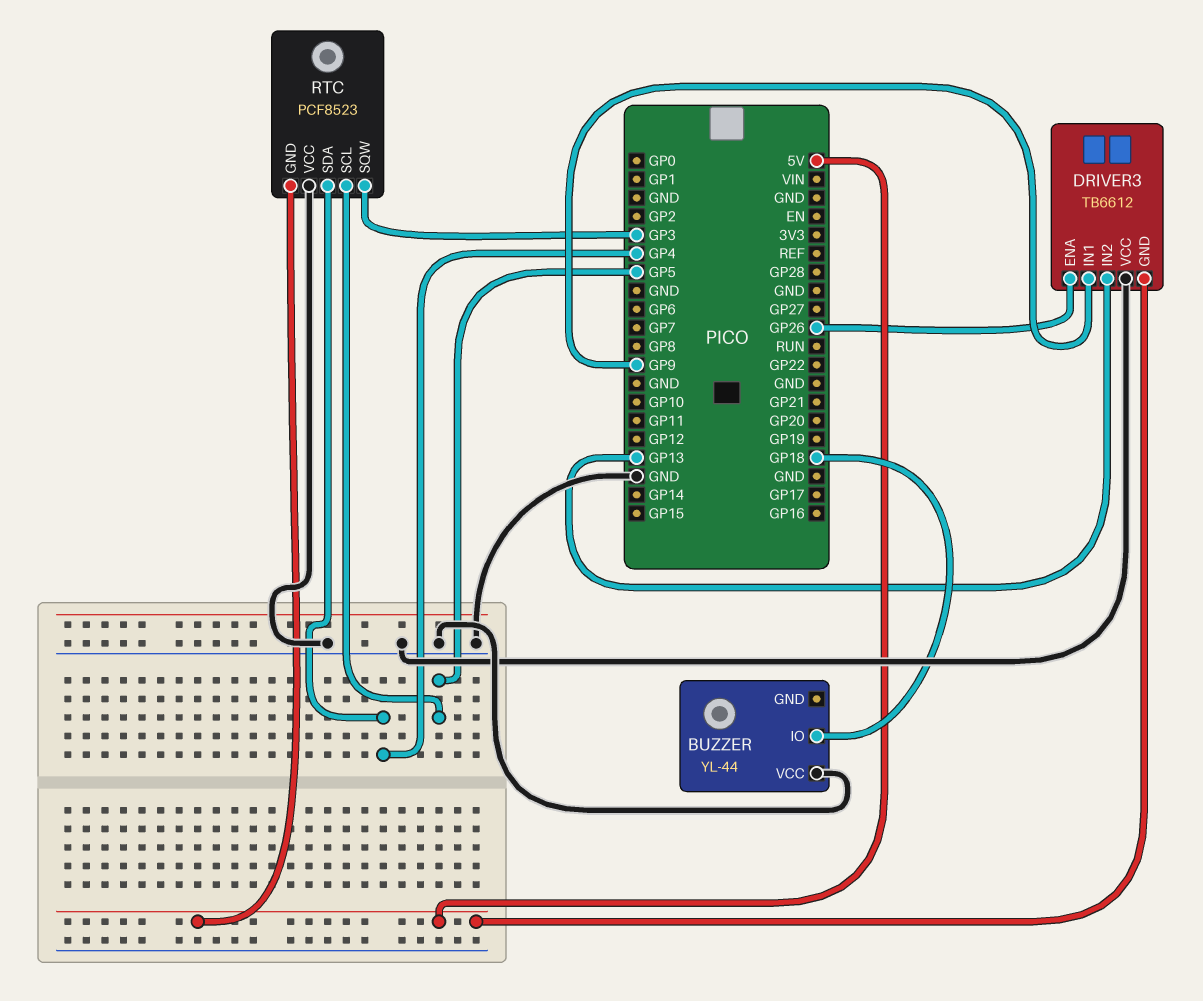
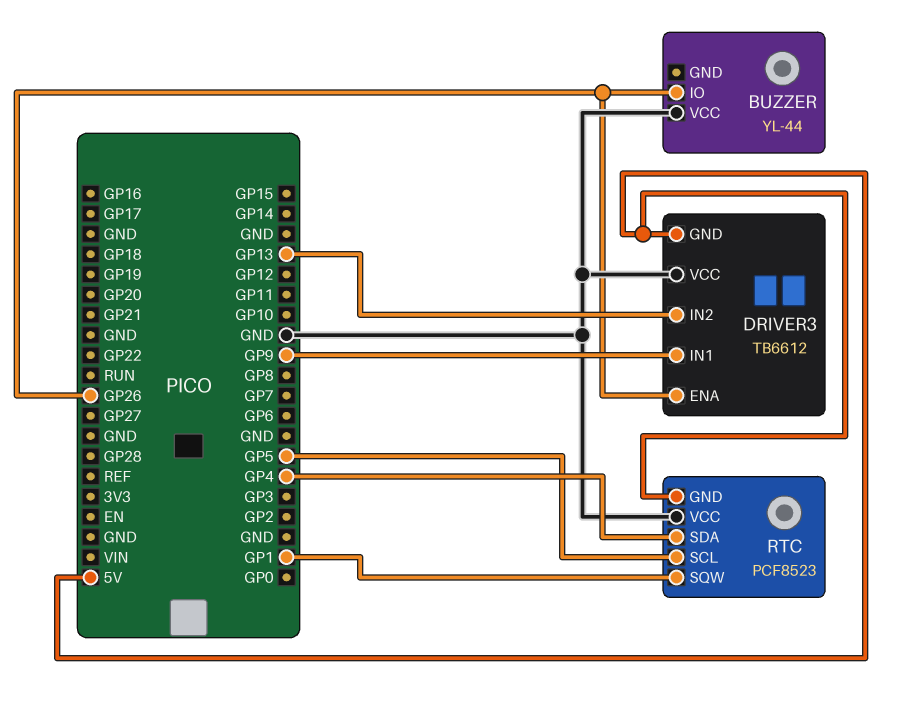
BUZZER pin IO: GP18 -> GP26
RTC pin SQW: GP3 -> GP1

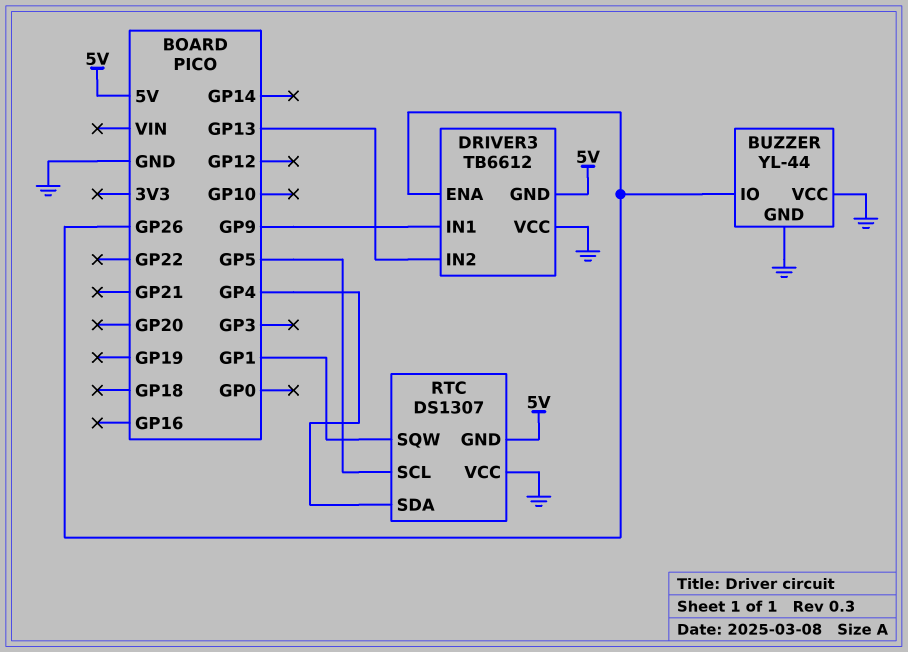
BUZZER pin GND: none -> GND
RTC: PCF8523 -> DS1307

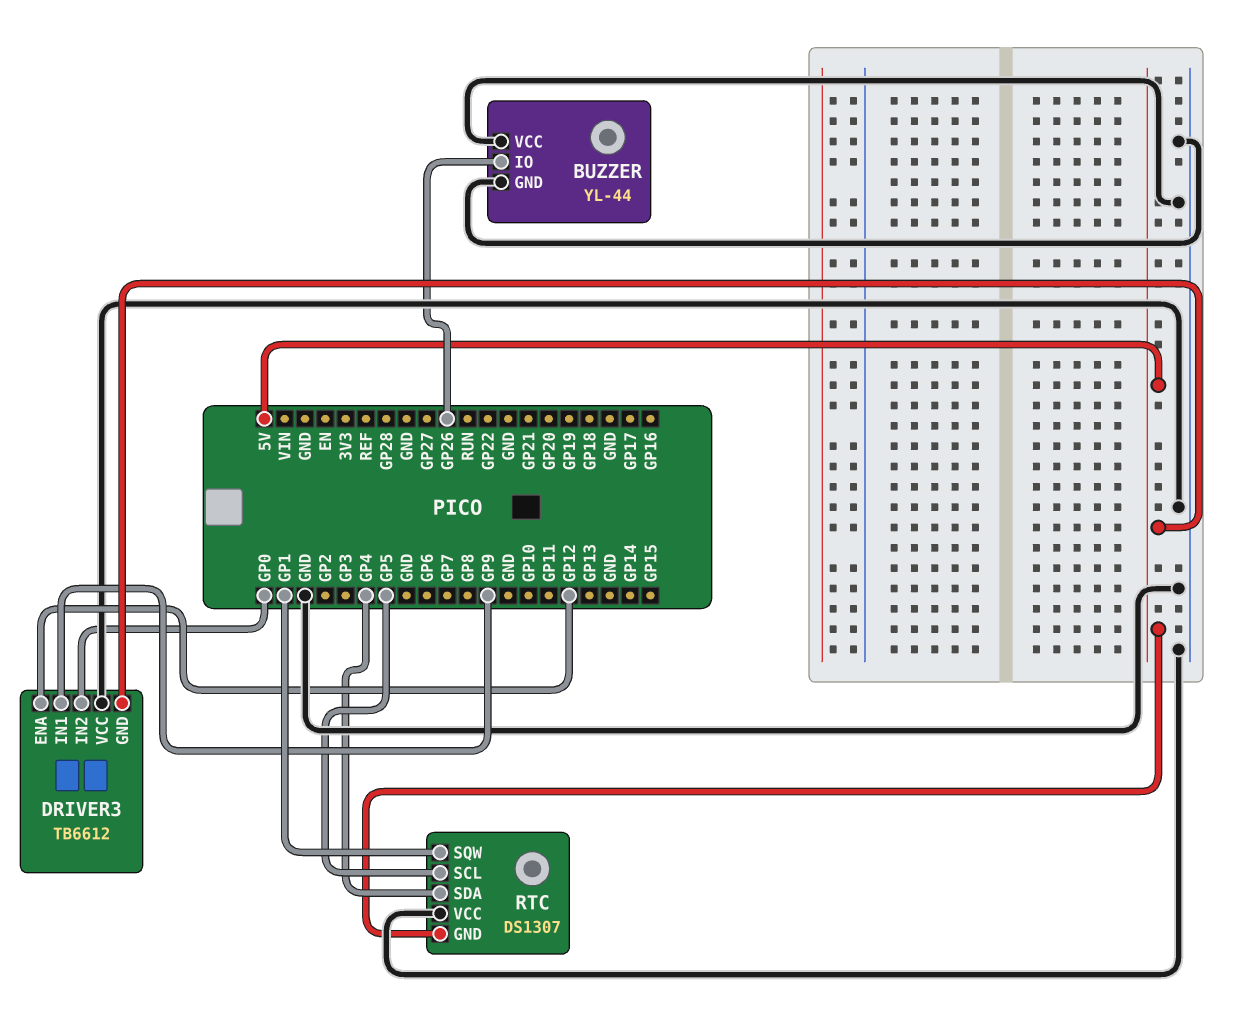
DRIVER3 pin ENA: GP26 -> GP12
DRIVER3 pin IN2: GP13 -> GP0

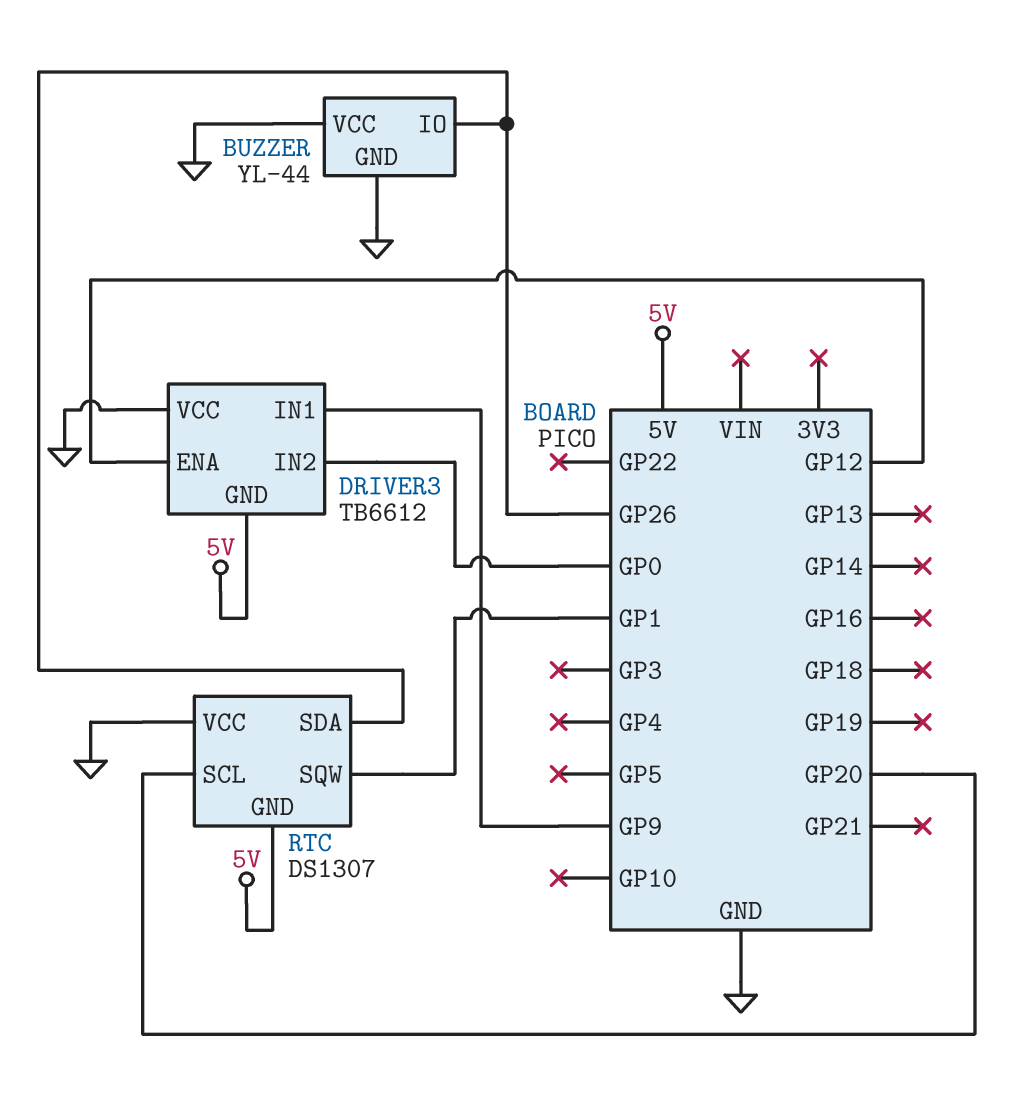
RTC pin SCL: GP5 -> GP20
RTC pin SDA: GP4 -> GP26

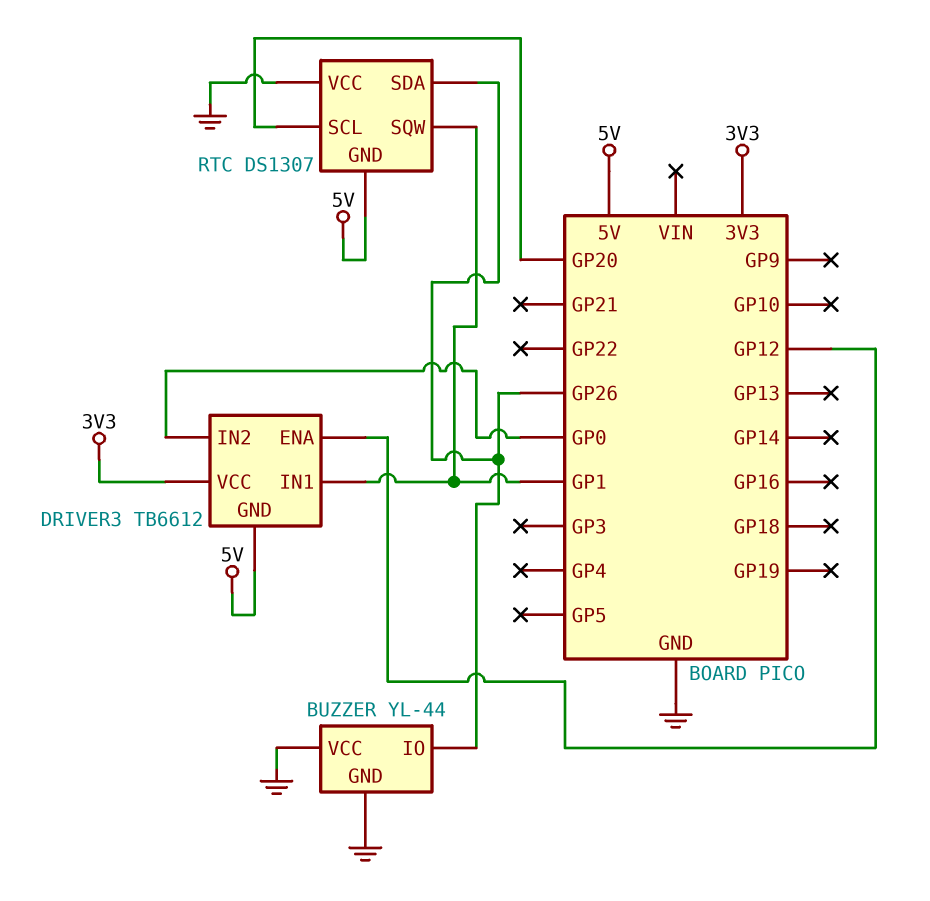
DRIVER3 pin IN1: GP9 -> GP1
DRIVER3 pin VCC: GND -> 3V3

